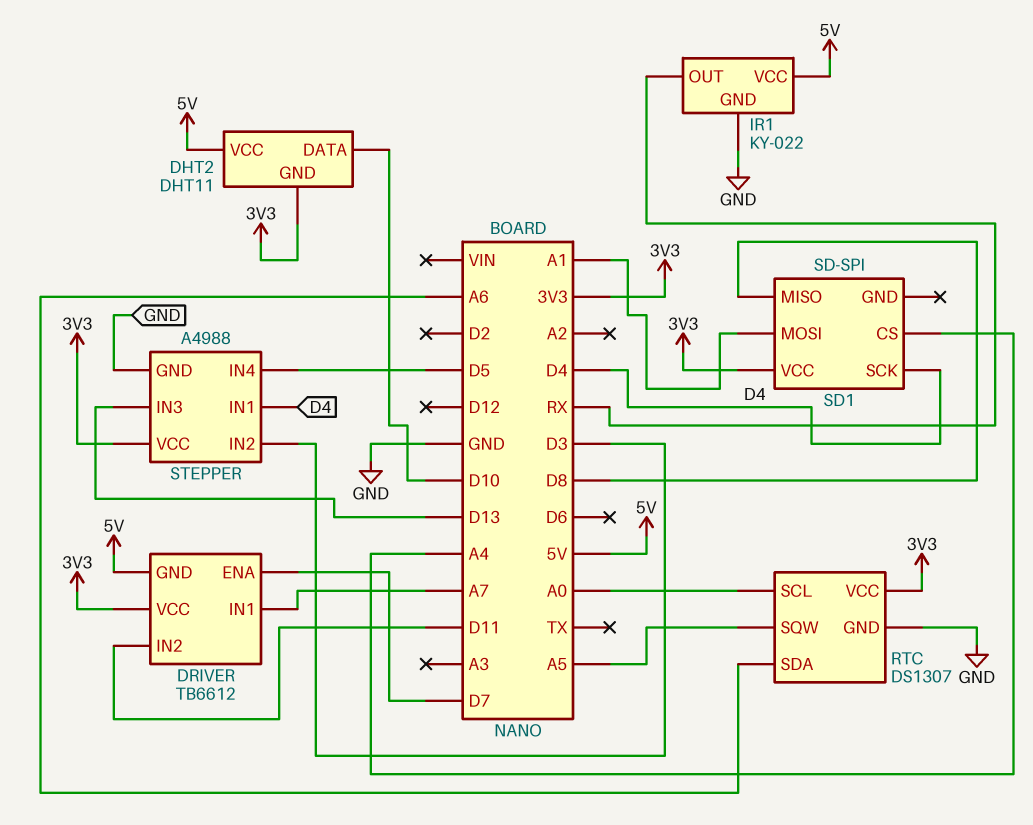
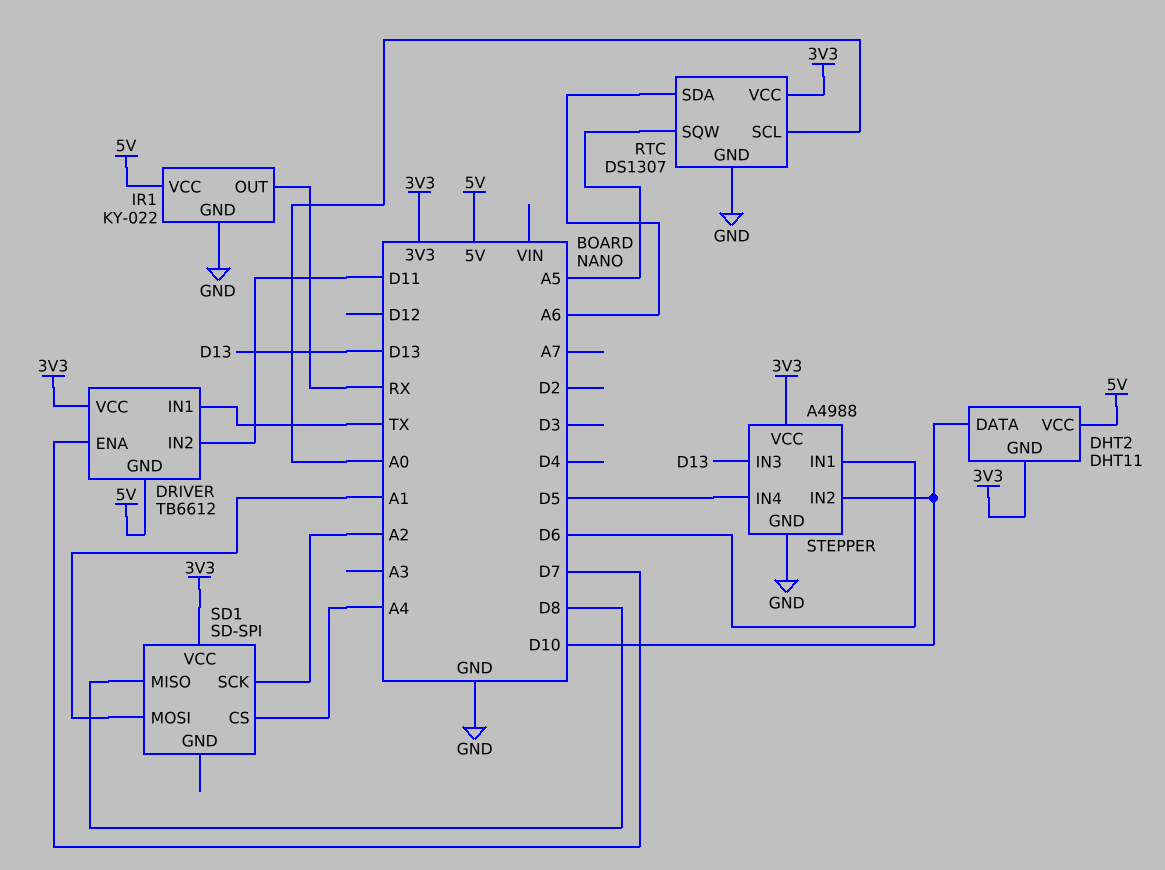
DRIVER pin IN1: A7 -> TX
SD1 pin SCK: D4 -> A2
STEPPER pin IN1: D4 -> D6
STEPPER pin IN2: D3 -> D10

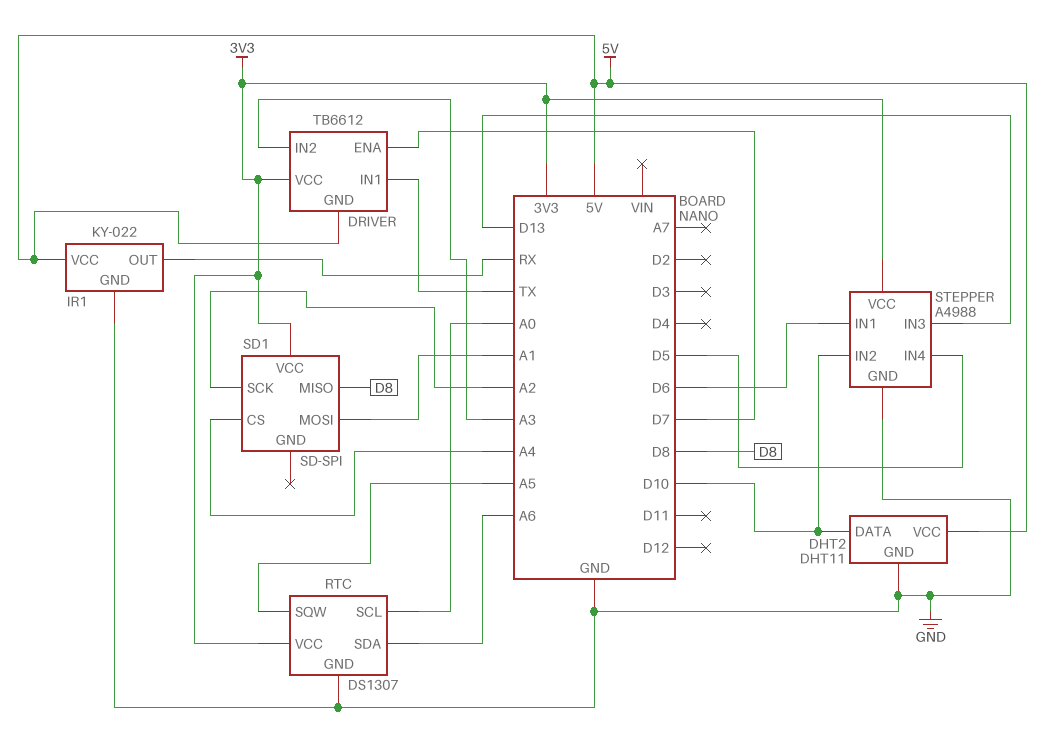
DHT2 pin GND: 3V3 -> GND
DRIVER pin IN2: D11 -> A3

